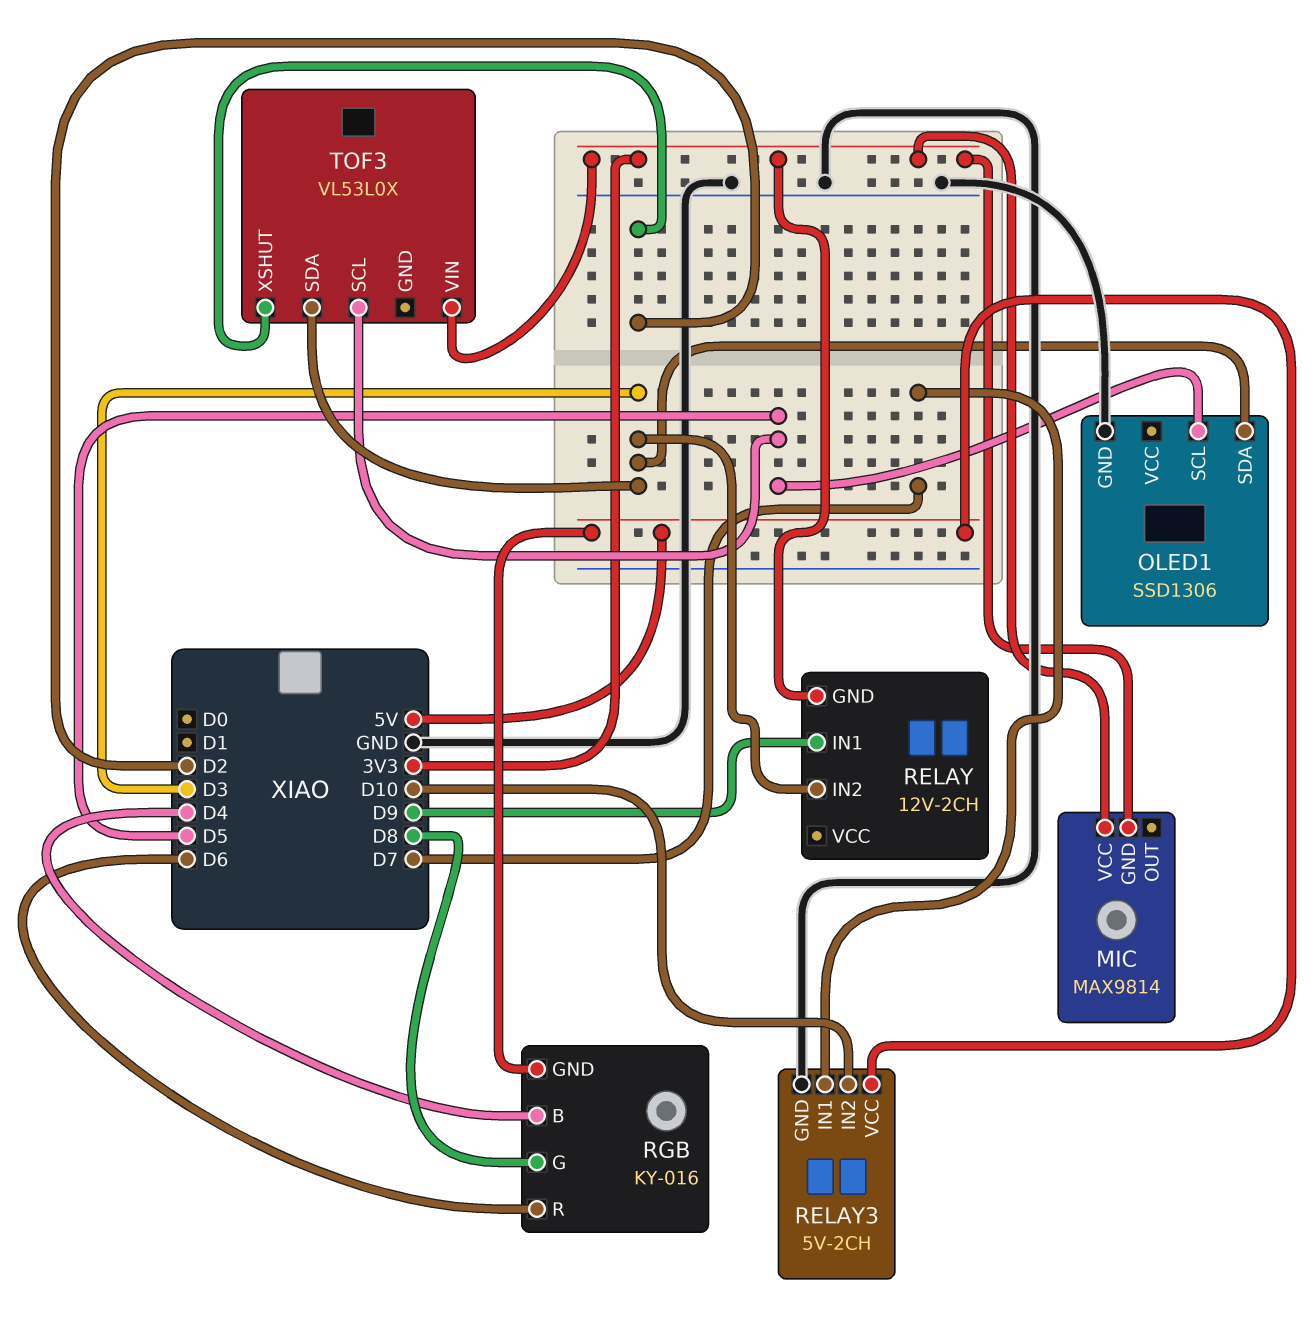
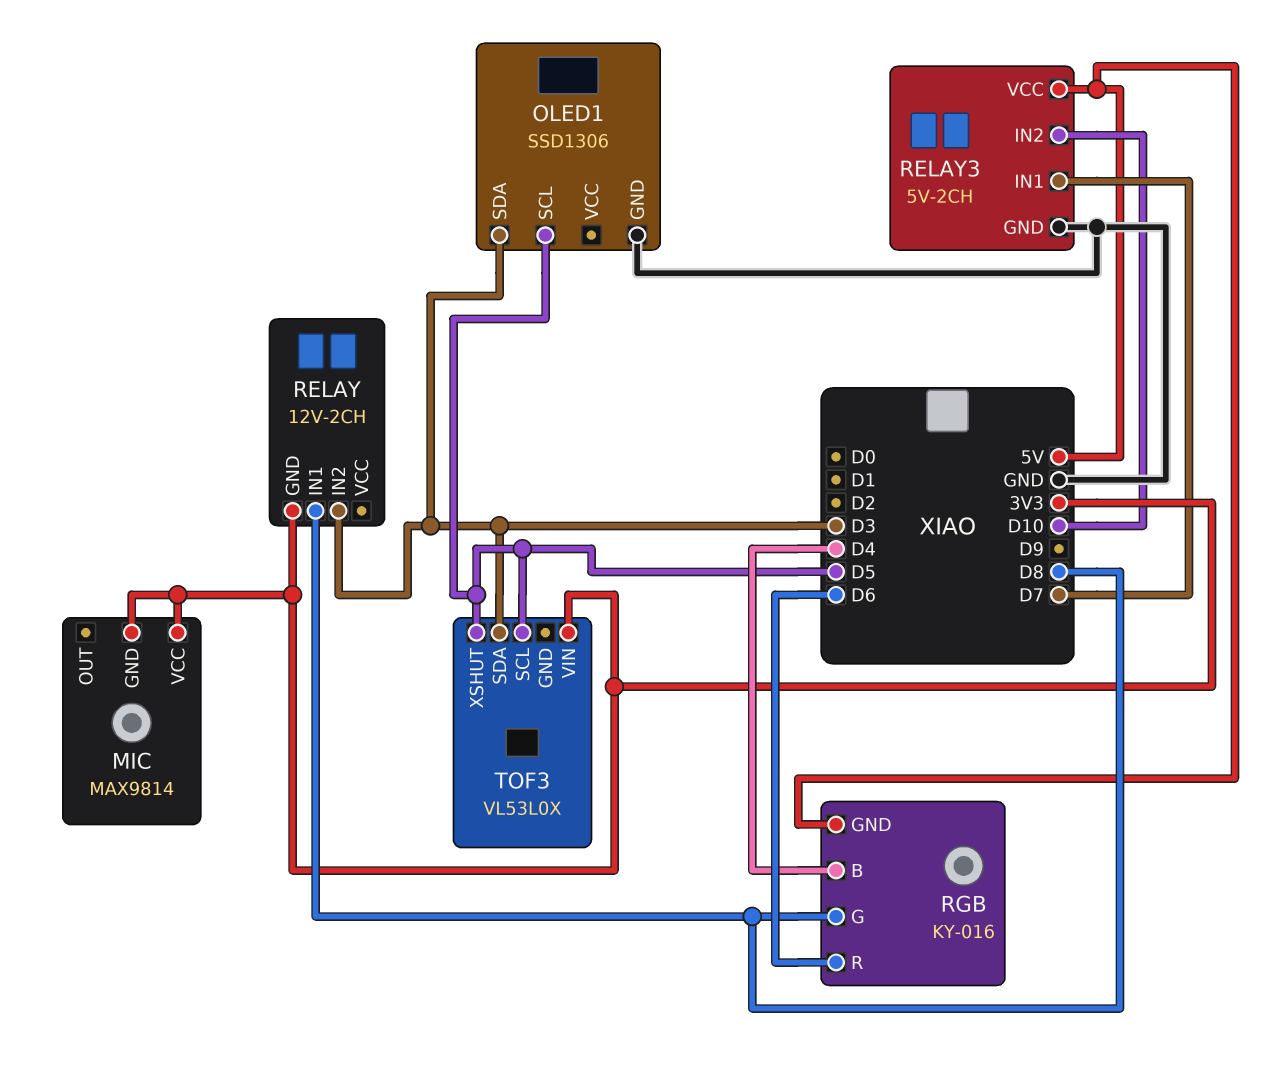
RELAY pin IN1: D9 -> D8
TOF3 pin XSHUT: D2 -> D5

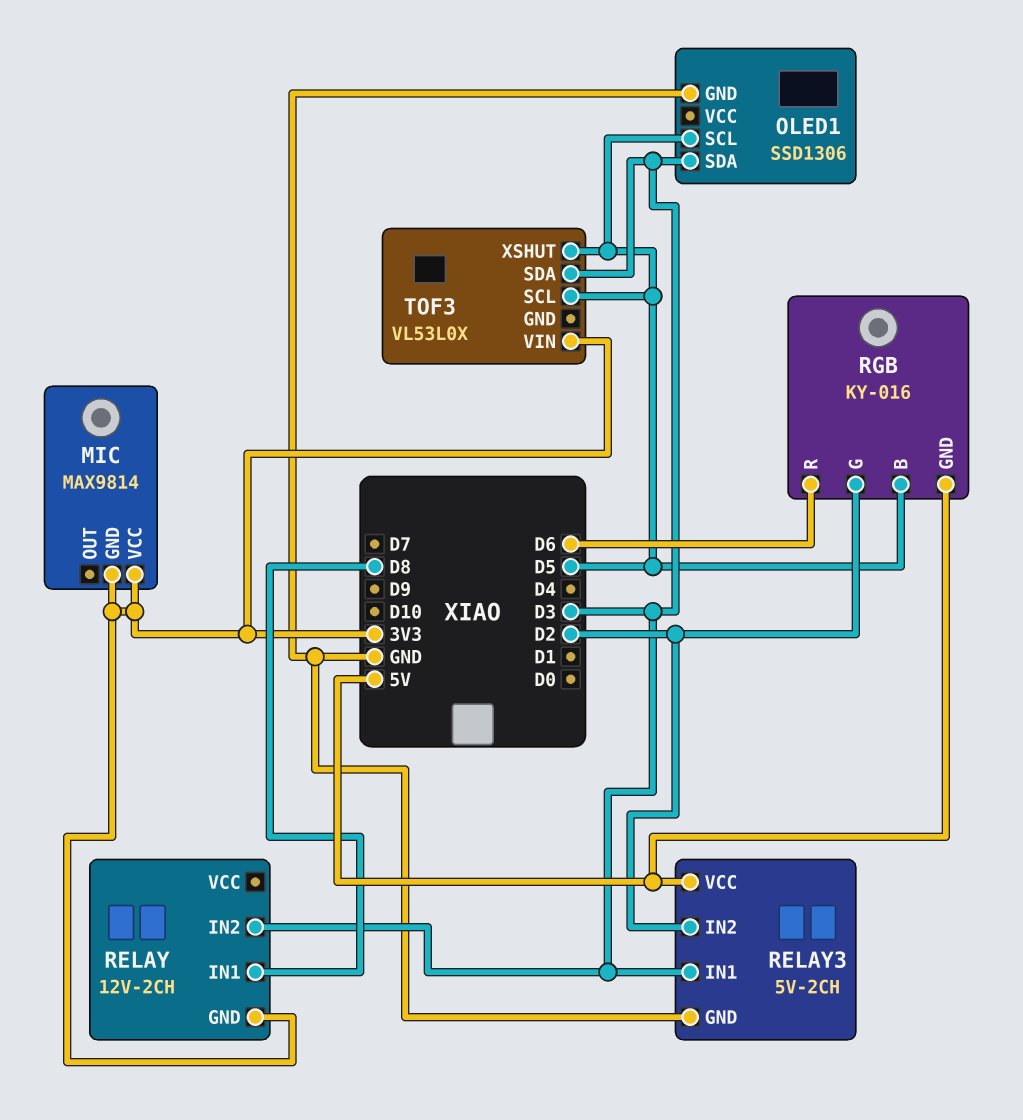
RELAY3 pin IN1: D7 -> D3
RELAY3 pin IN2: D10 -> D2
RGB pin B: D4 -> D5
RGB pin G: D8 -> D2

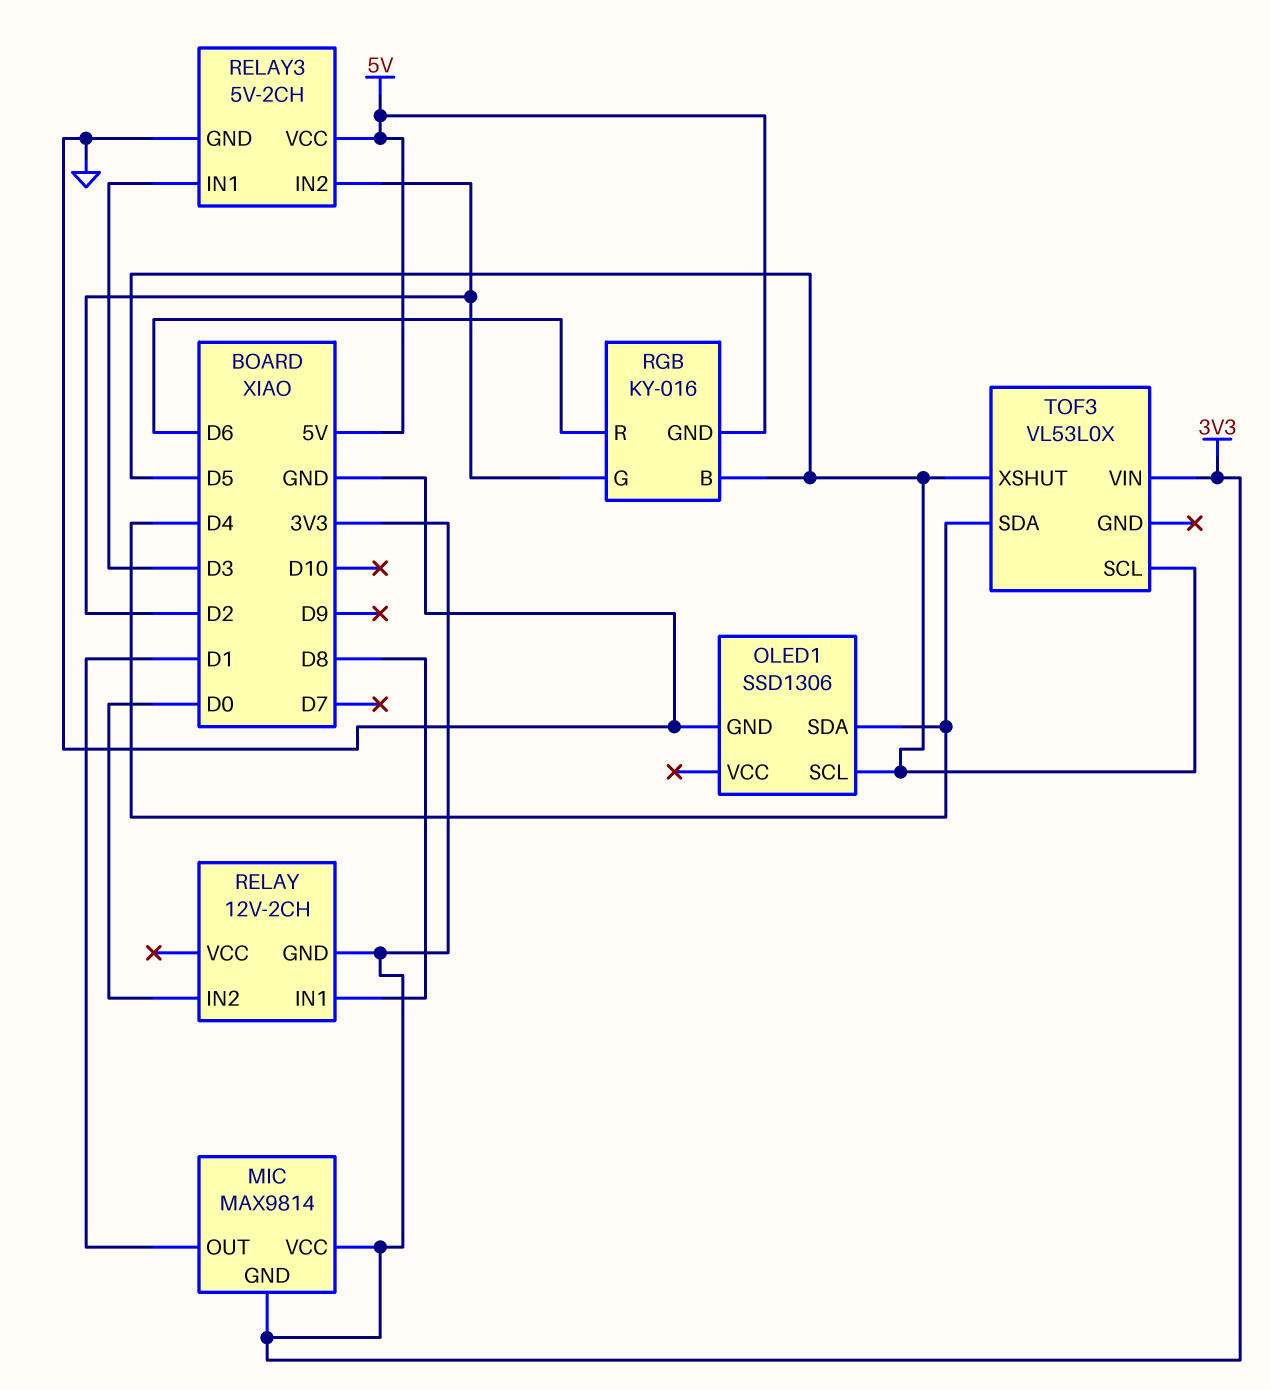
MIC pin OUT: none -> D1
OLED1 pin SDA: D3 -> D4
RELAY pin IN2: D3 -> D0
TOF3 pin SDA: D3 -> D4

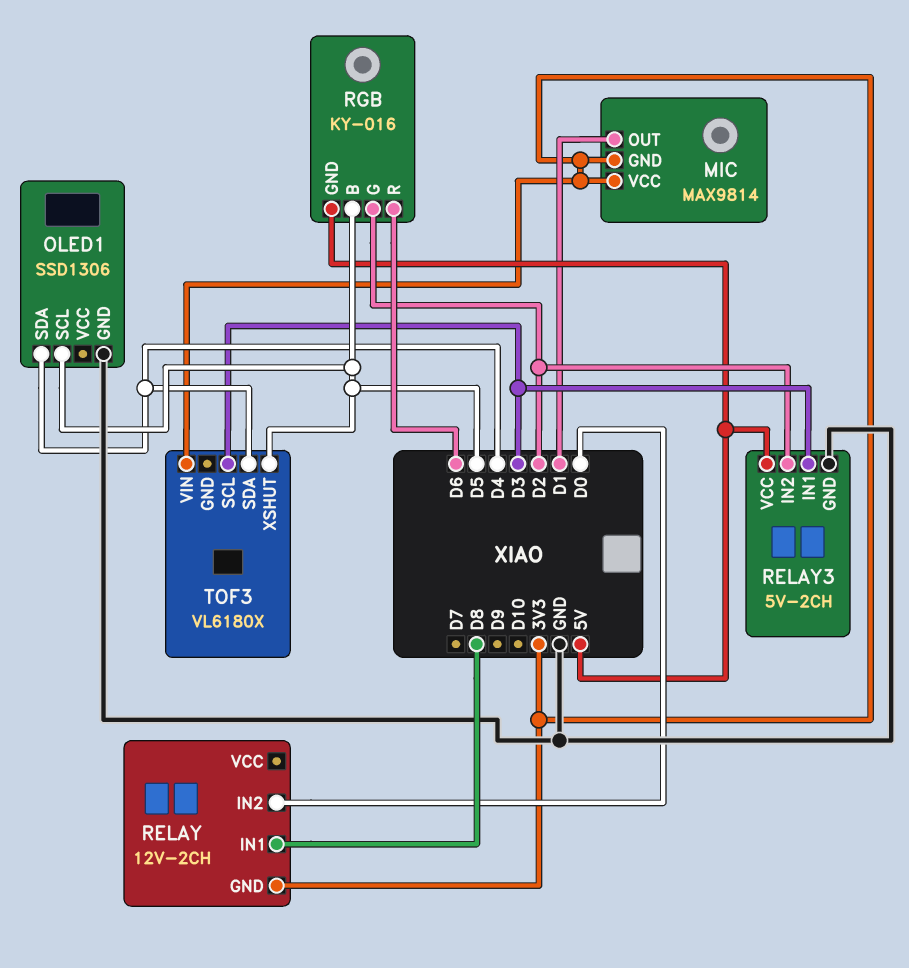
TOF3: VL53L0X -> VL6180X
TOF3 pin SCL: D5 -> D3

